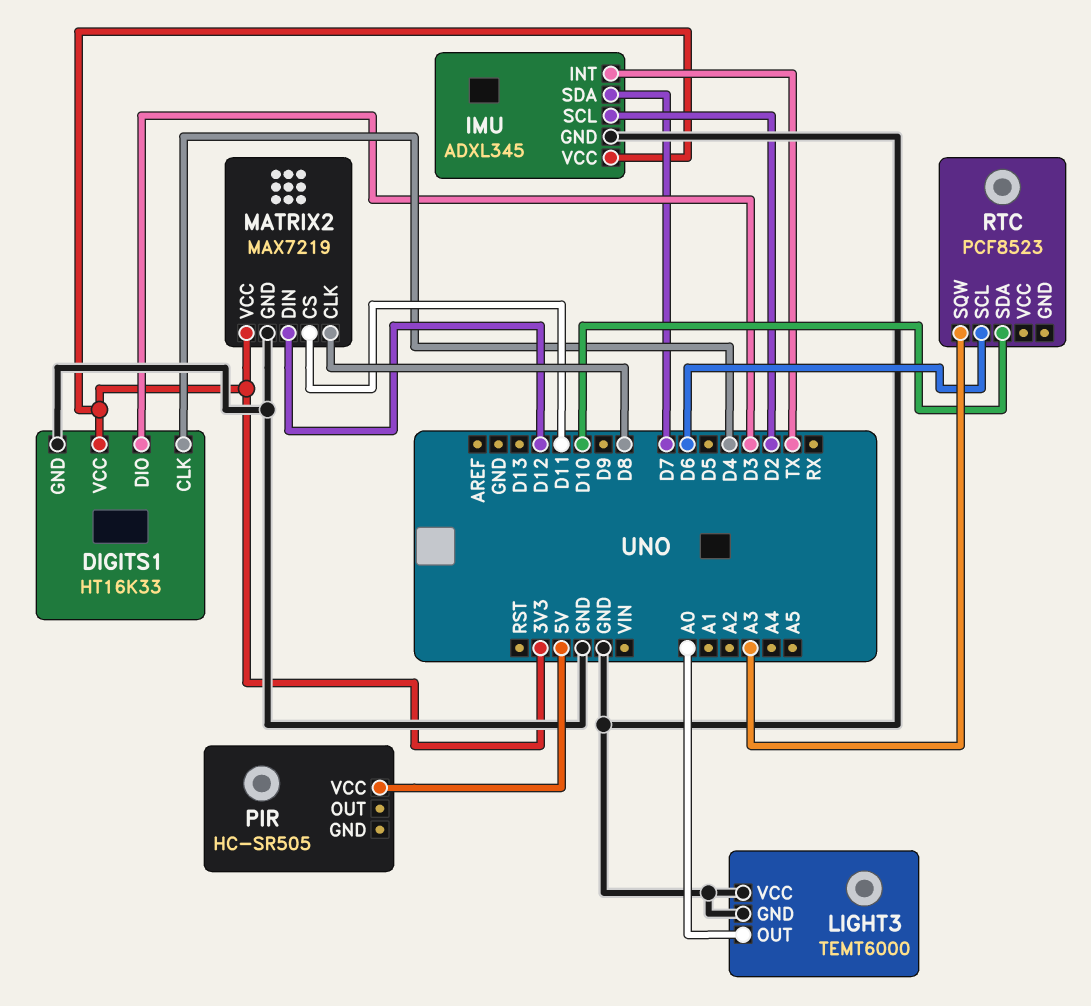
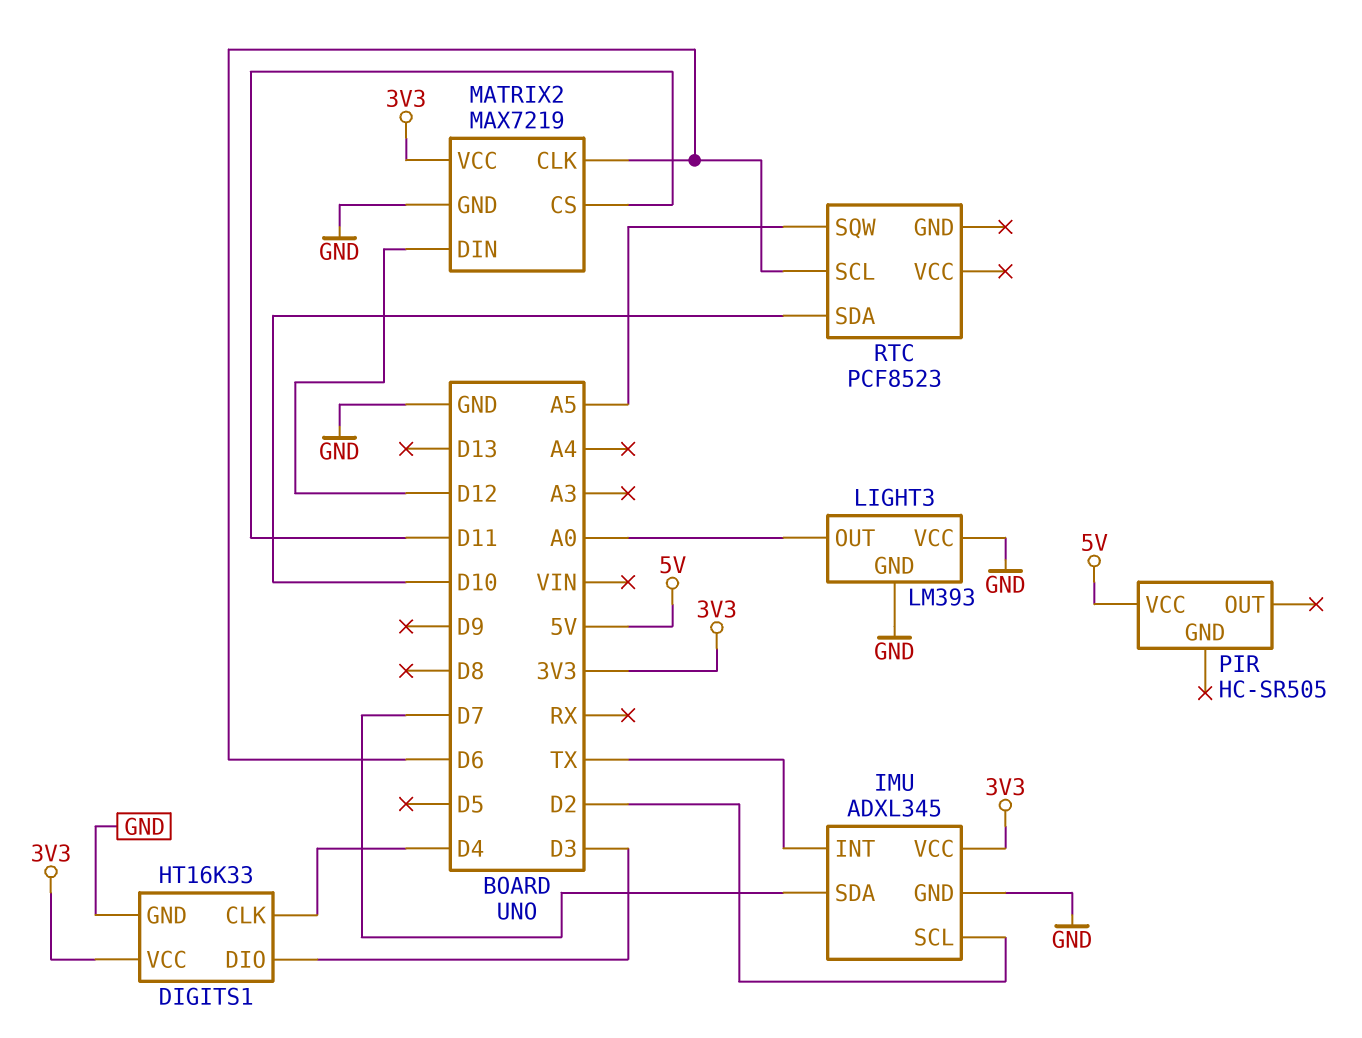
LIGHT3: TEMT6000 -> LM393
MATRIX2 pin CLK: D8 -> D6
RTC pin SQW: A3 -> A5

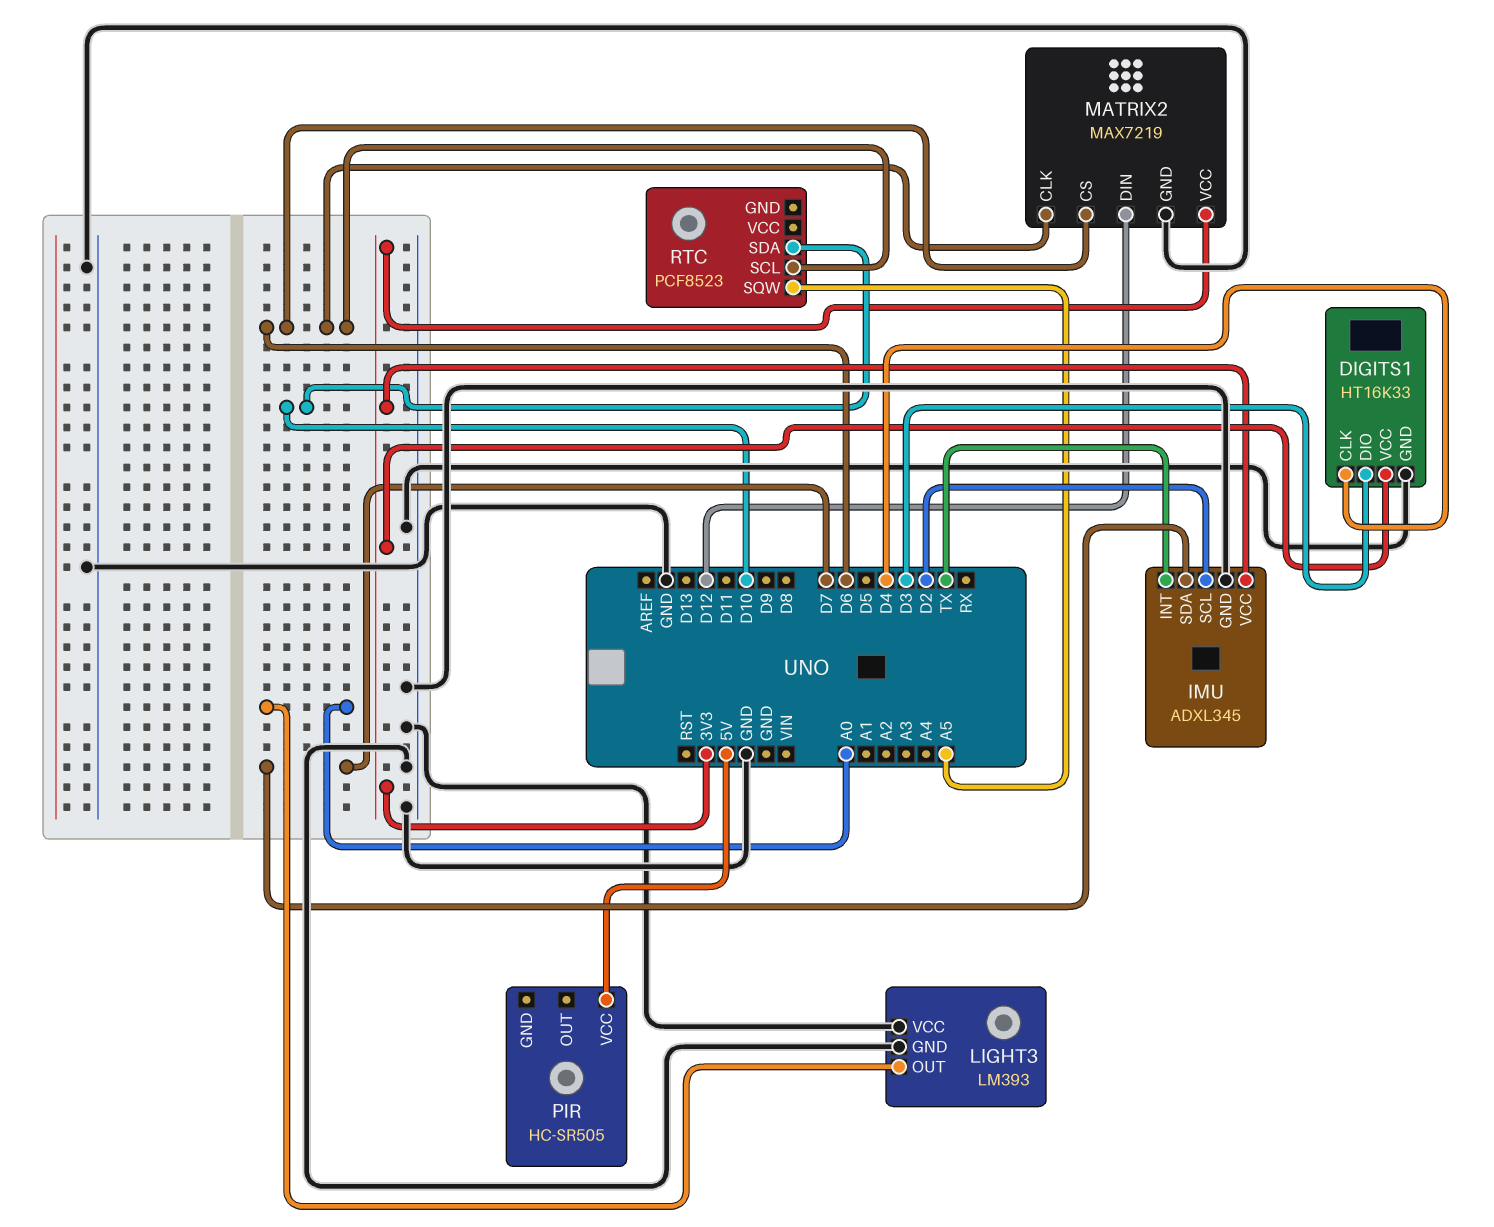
MATRIX2 pin CS: D11 -> D6

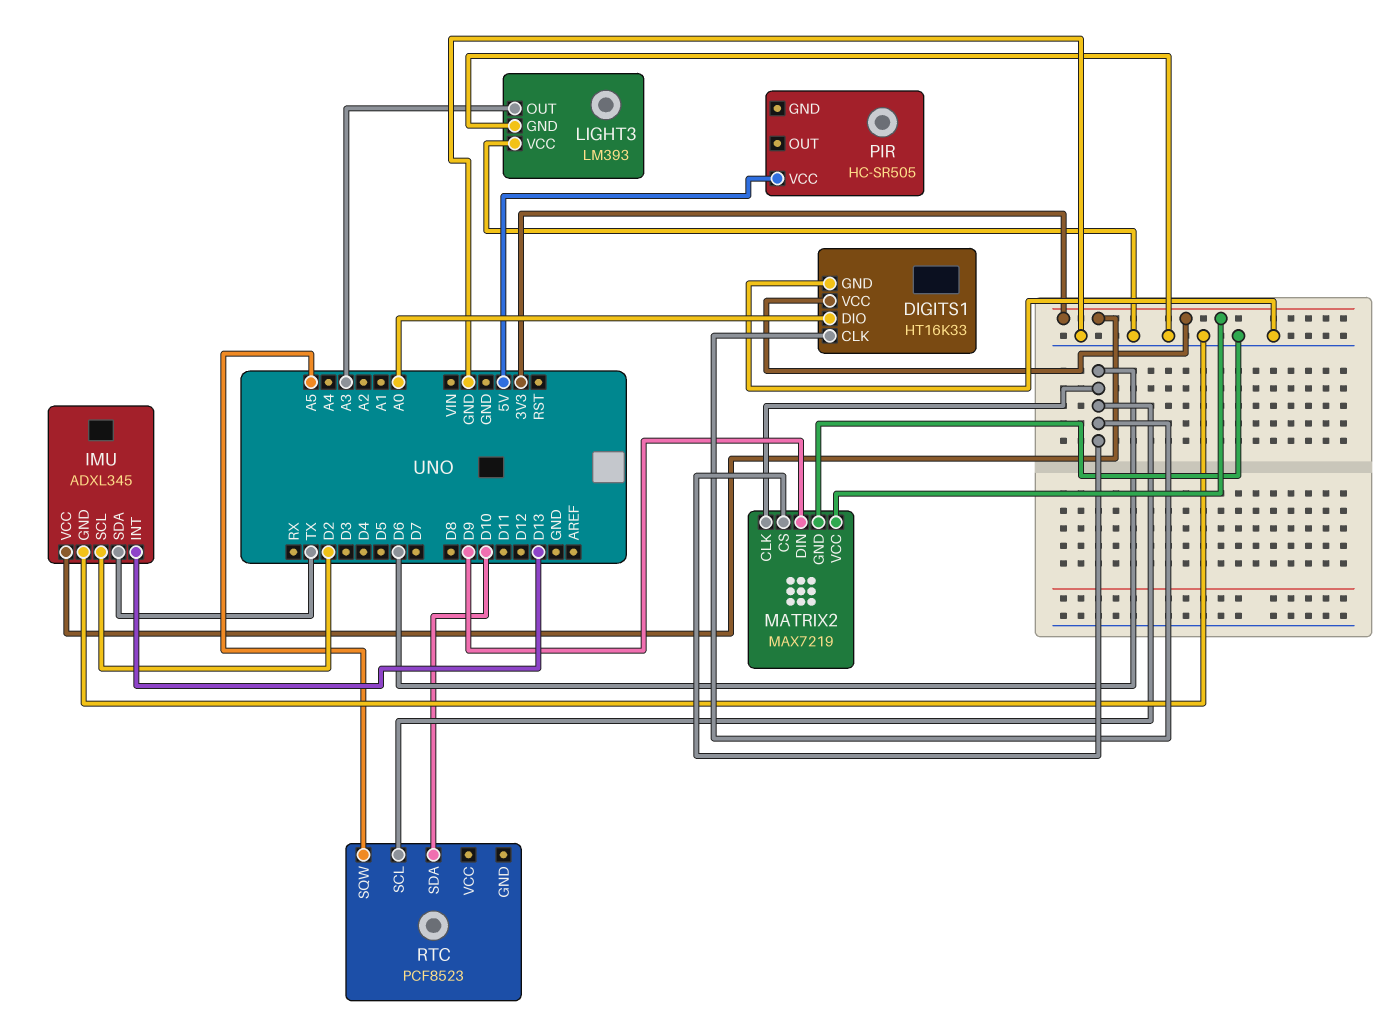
DIGITS1 pin CLK: D4 -> D6
DIGITS1 pin DIO: D3 -> A0
IMU pin INT: TX -> D13
IMU pin SDA: D7 -> TX
LIGHT3 pin OUT: A0 -> A3
MATRIX2 pin DIN: D12 -> D9

